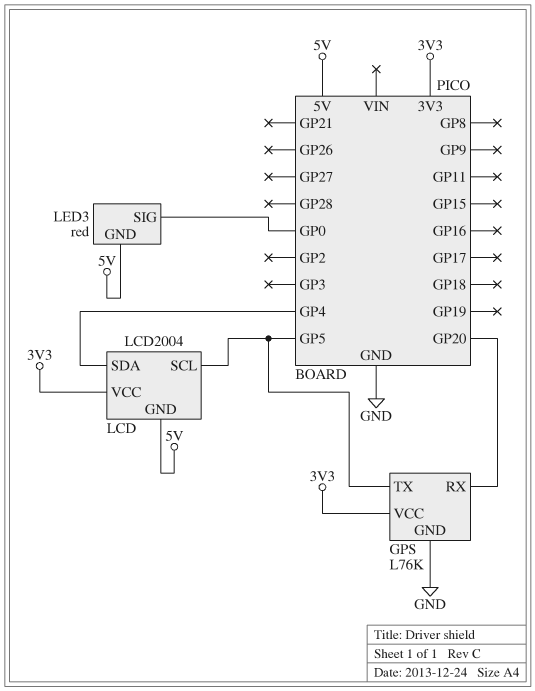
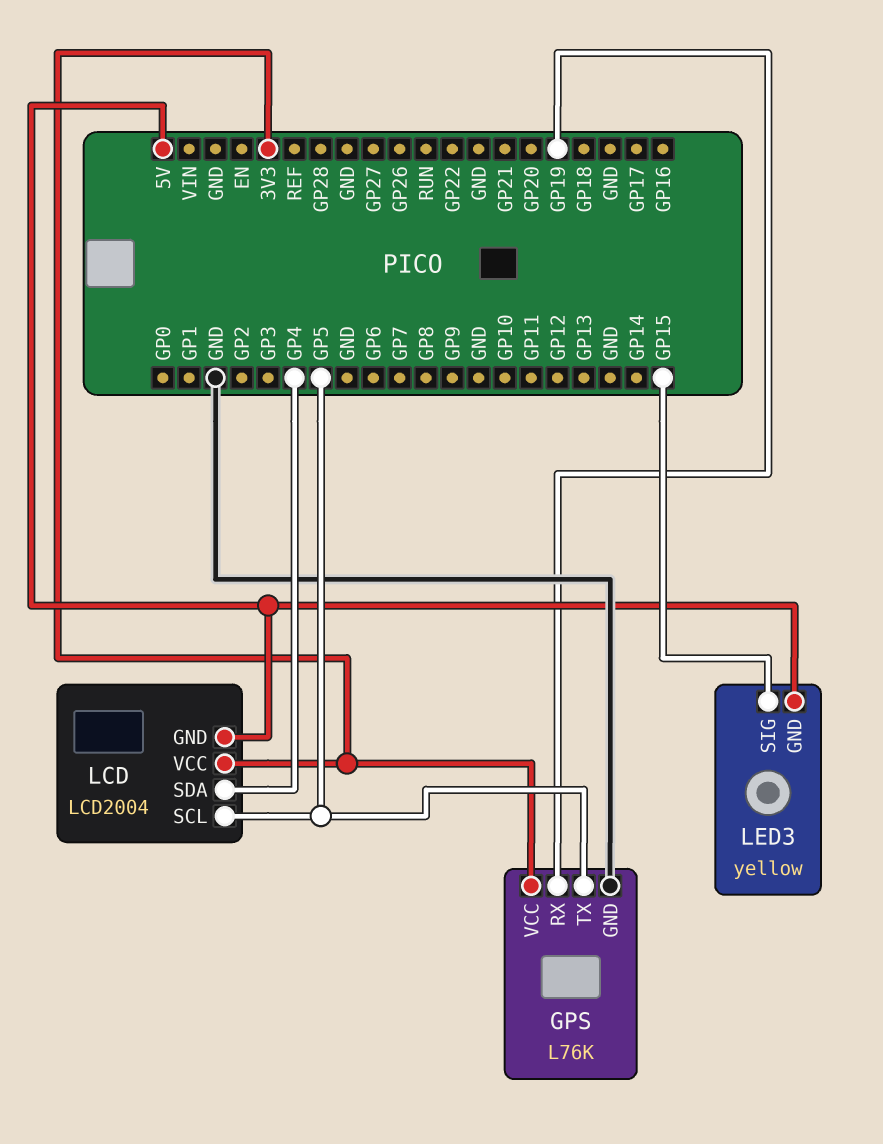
GPS pin RX: GP20 -> GP19
LED3: red -> yellow
LED3 pin SIG: GP0 -> GP15

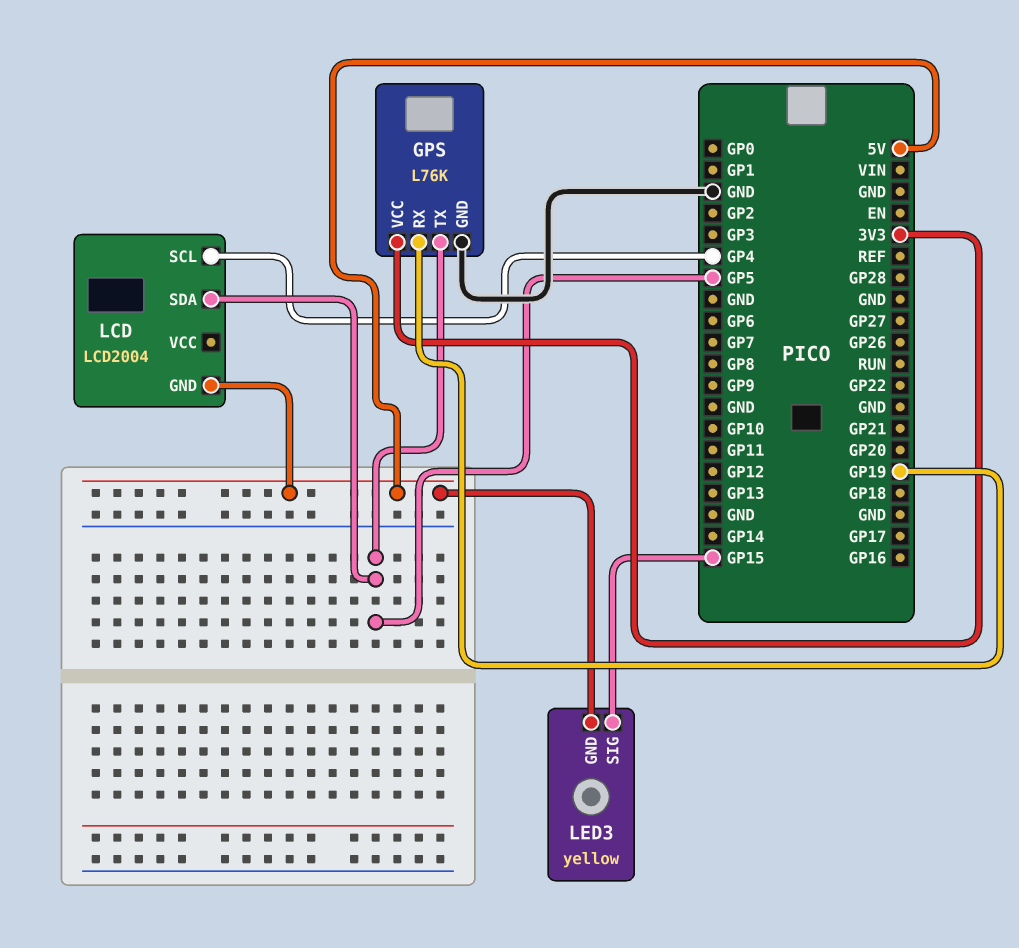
LCD pin SCL: GP5 -> GP4
LCD pin SDA: GP4 -> GP5
LCD pin VCC: 3V3 -> none

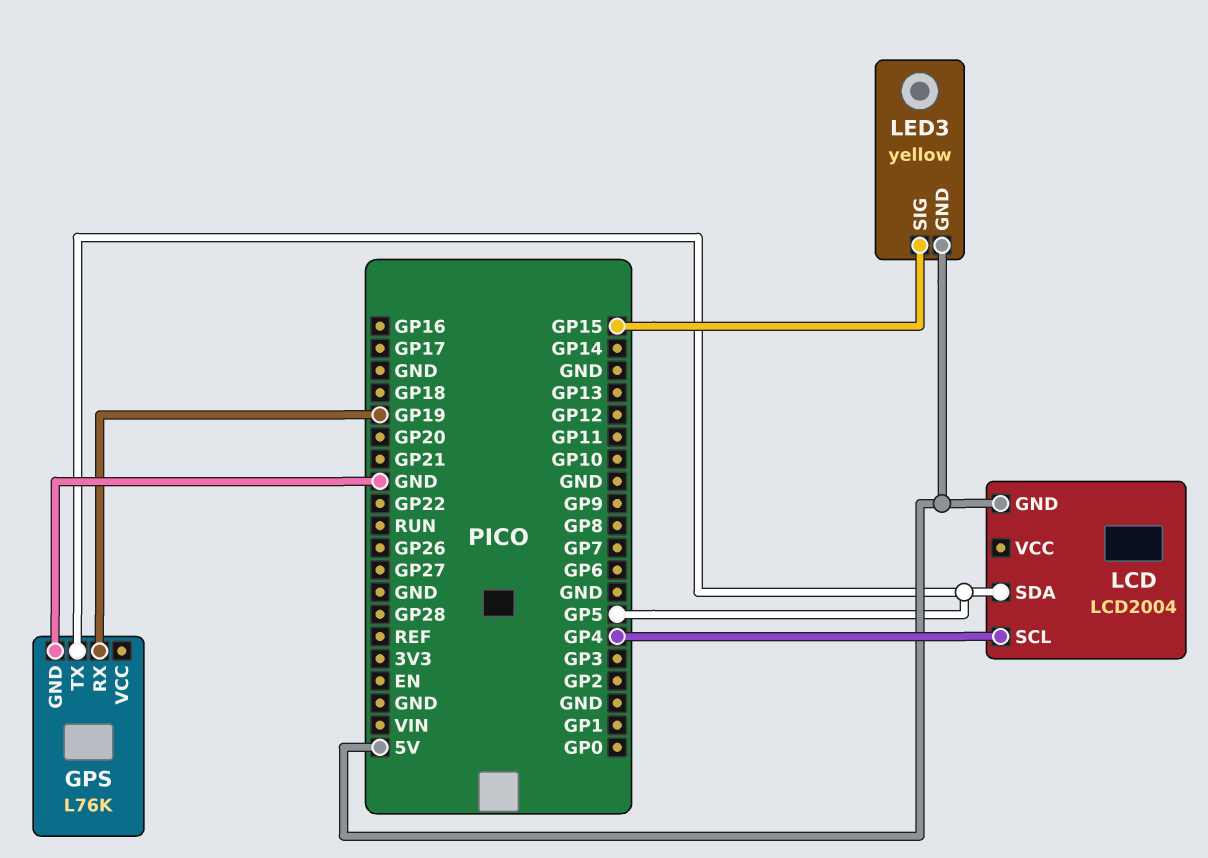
GPS pin VCC: 3V3 -> none

